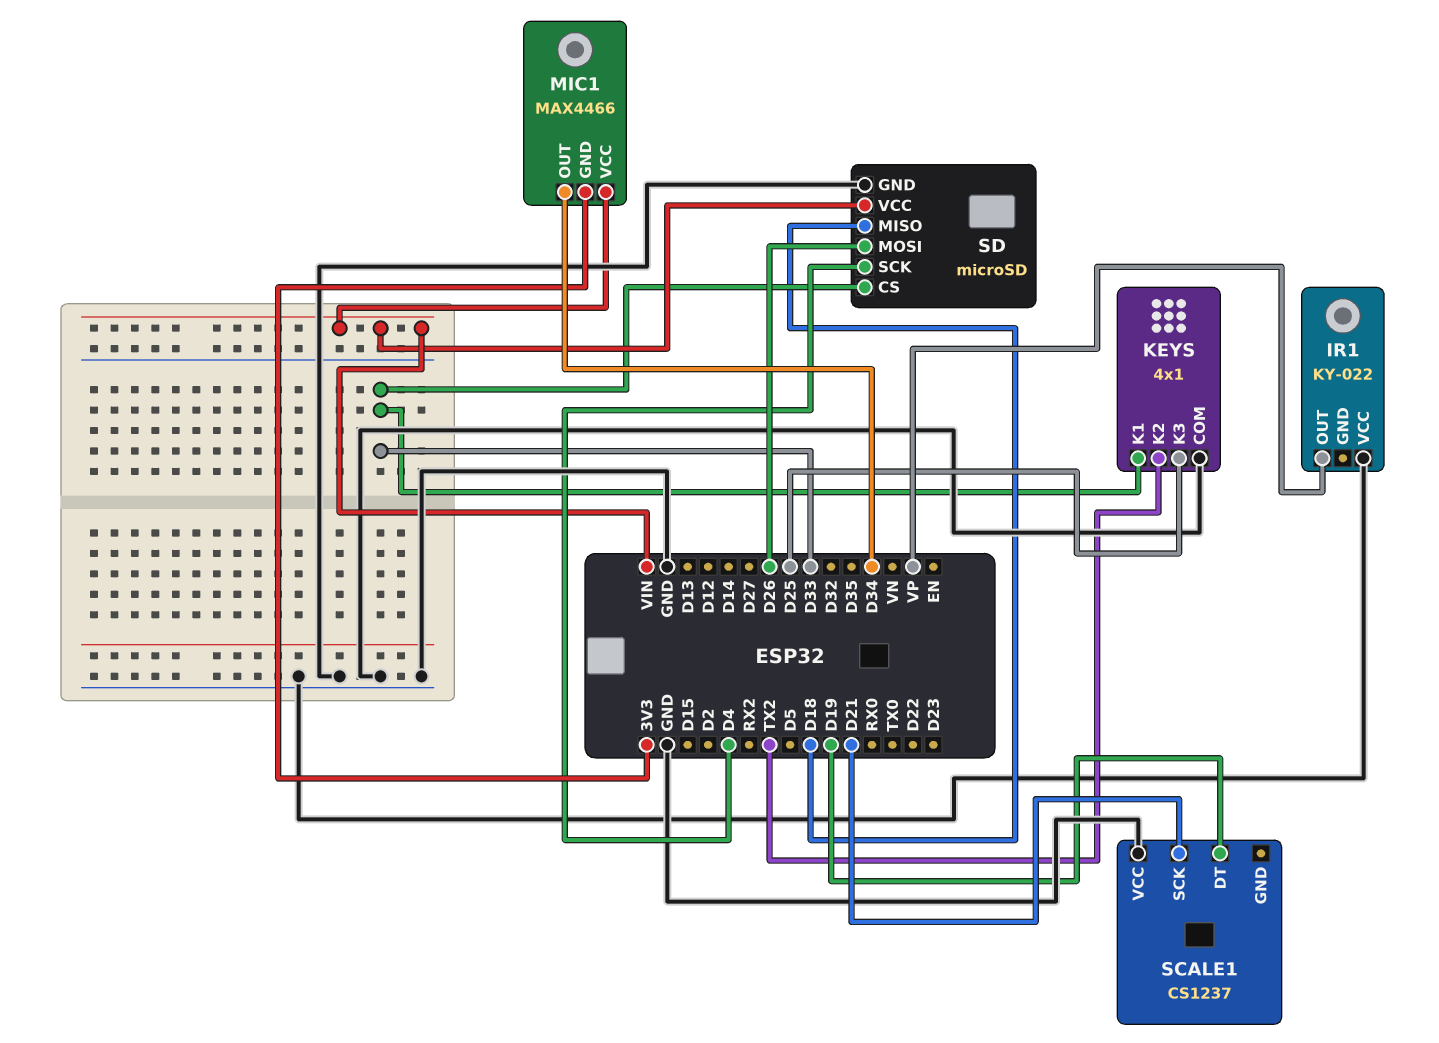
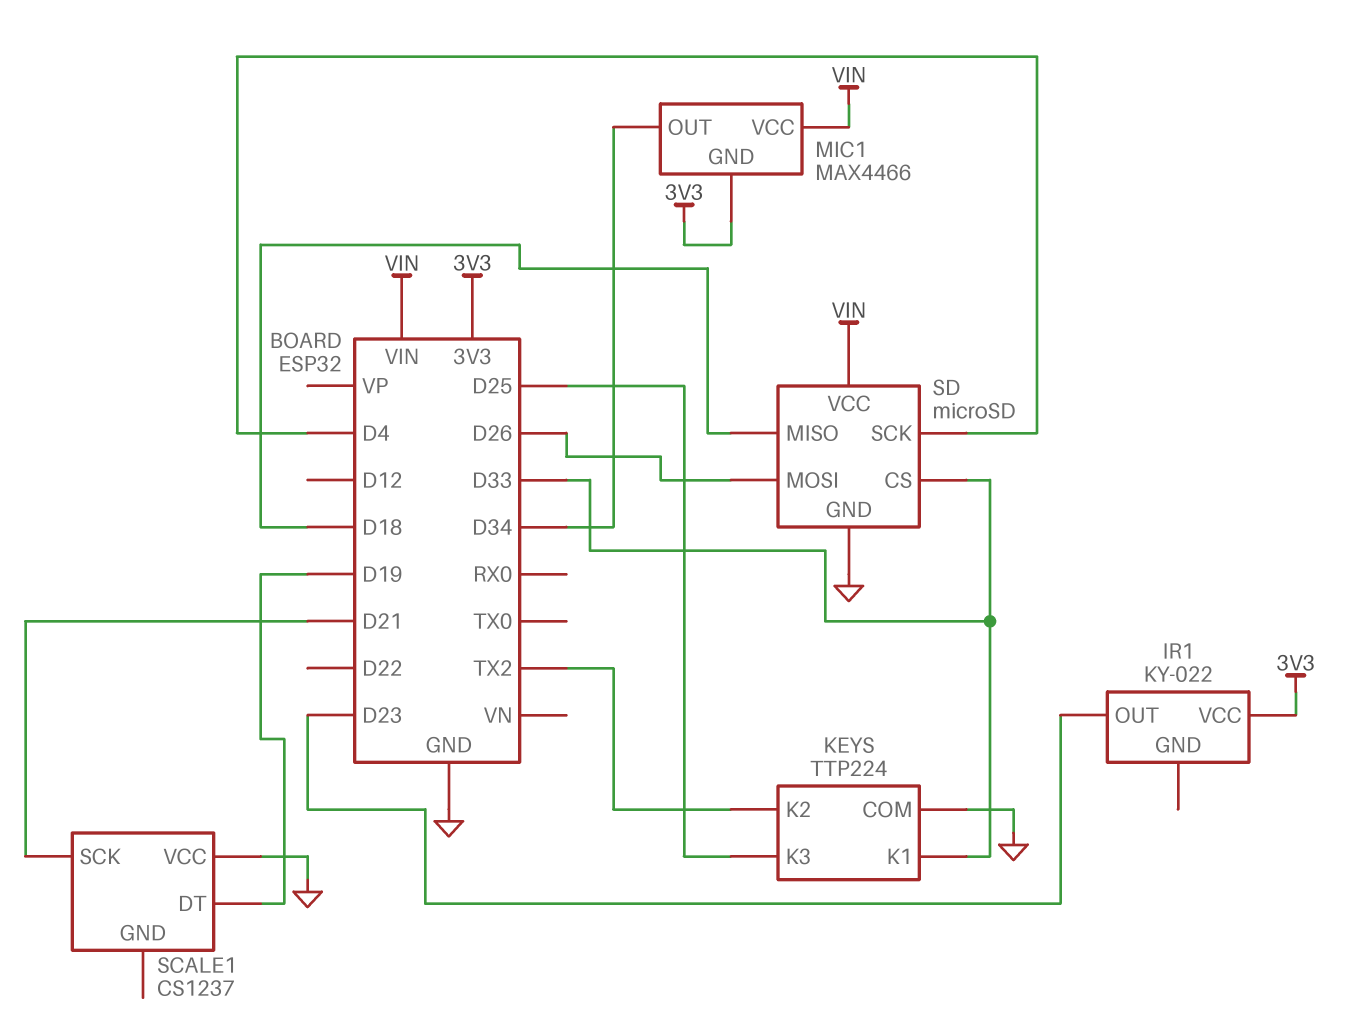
IR1 pin OUT: VP -> D23
IR1 pin VCC: GND -> 3V3
KEYS: 4x1 -> TTP224

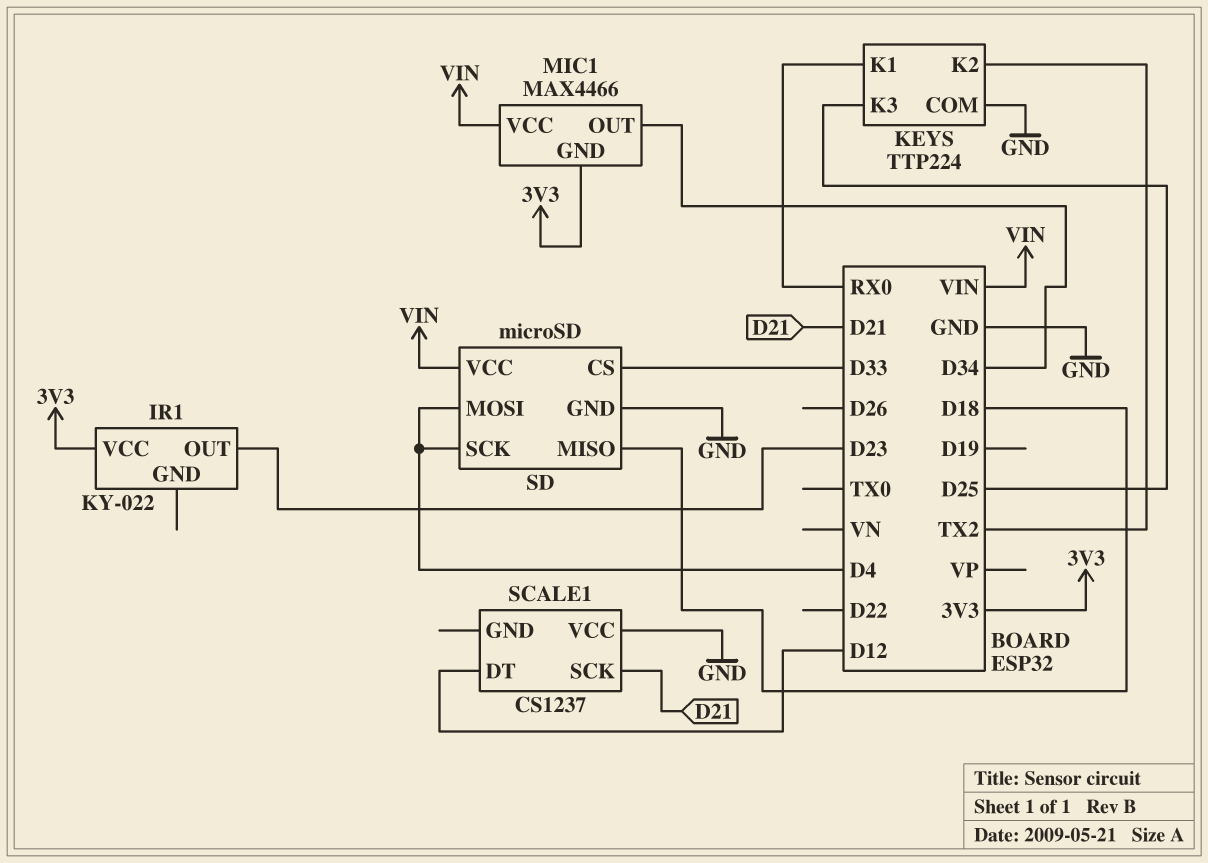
KEYS pin K1: D33 -> RX0
SCALE1 pin DT: D19 -> D12
SD pin MOSI: D26 -> D4

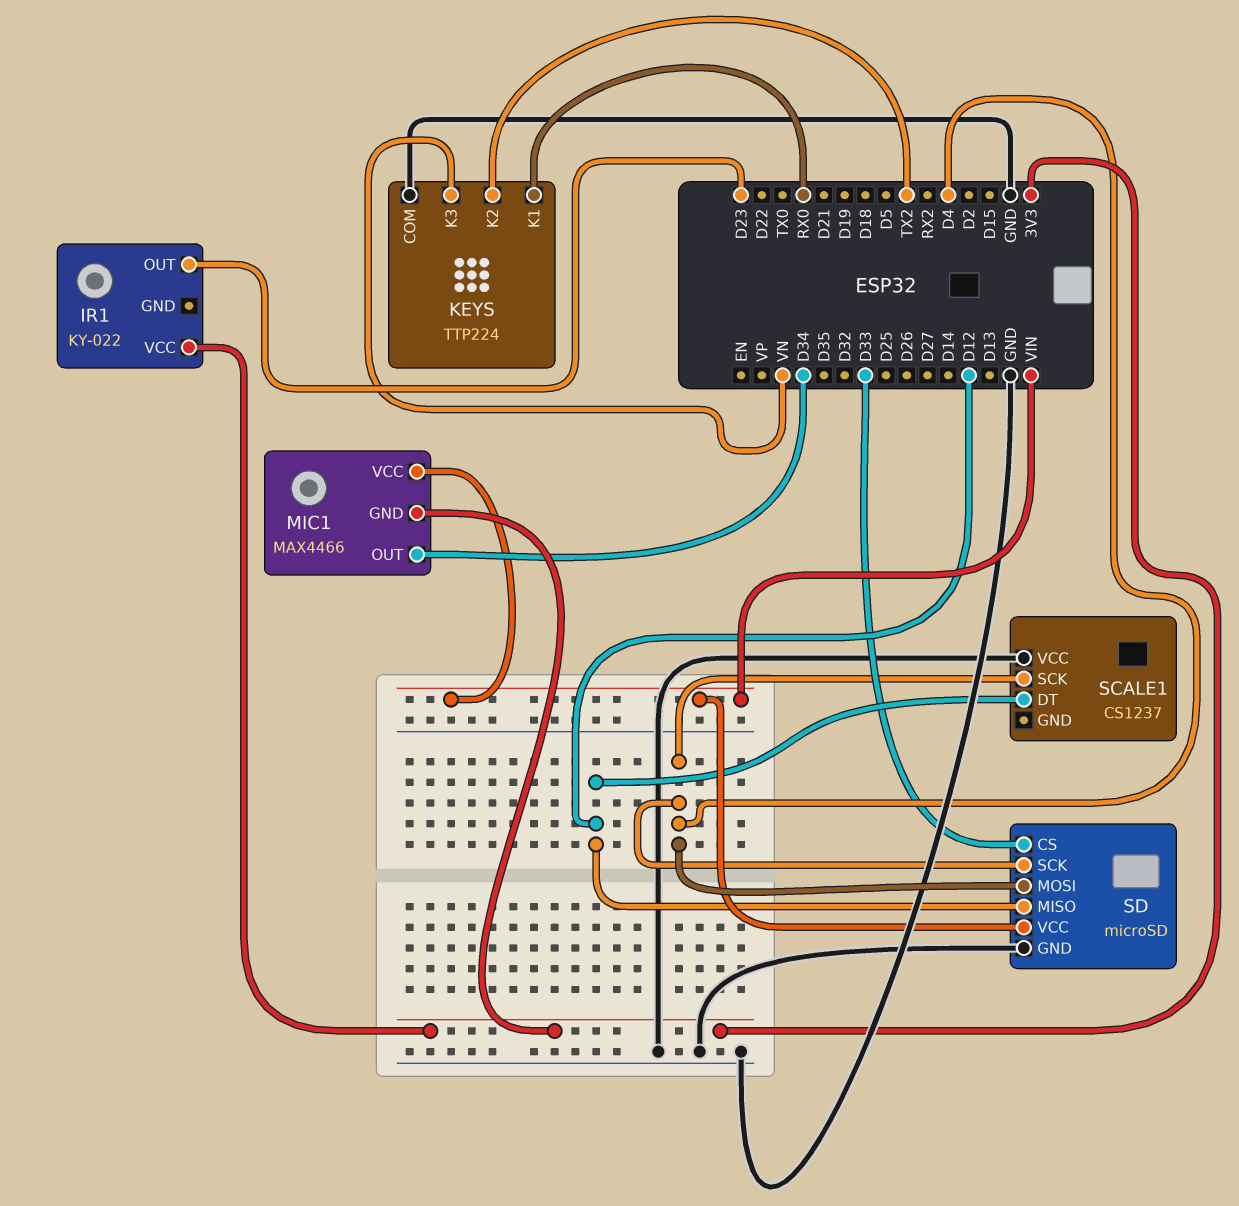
KEYS pin K3: D25 -> VN
SCALE1 pin SCK: D21 -> D4
SD pin MISO: D18 -> D12

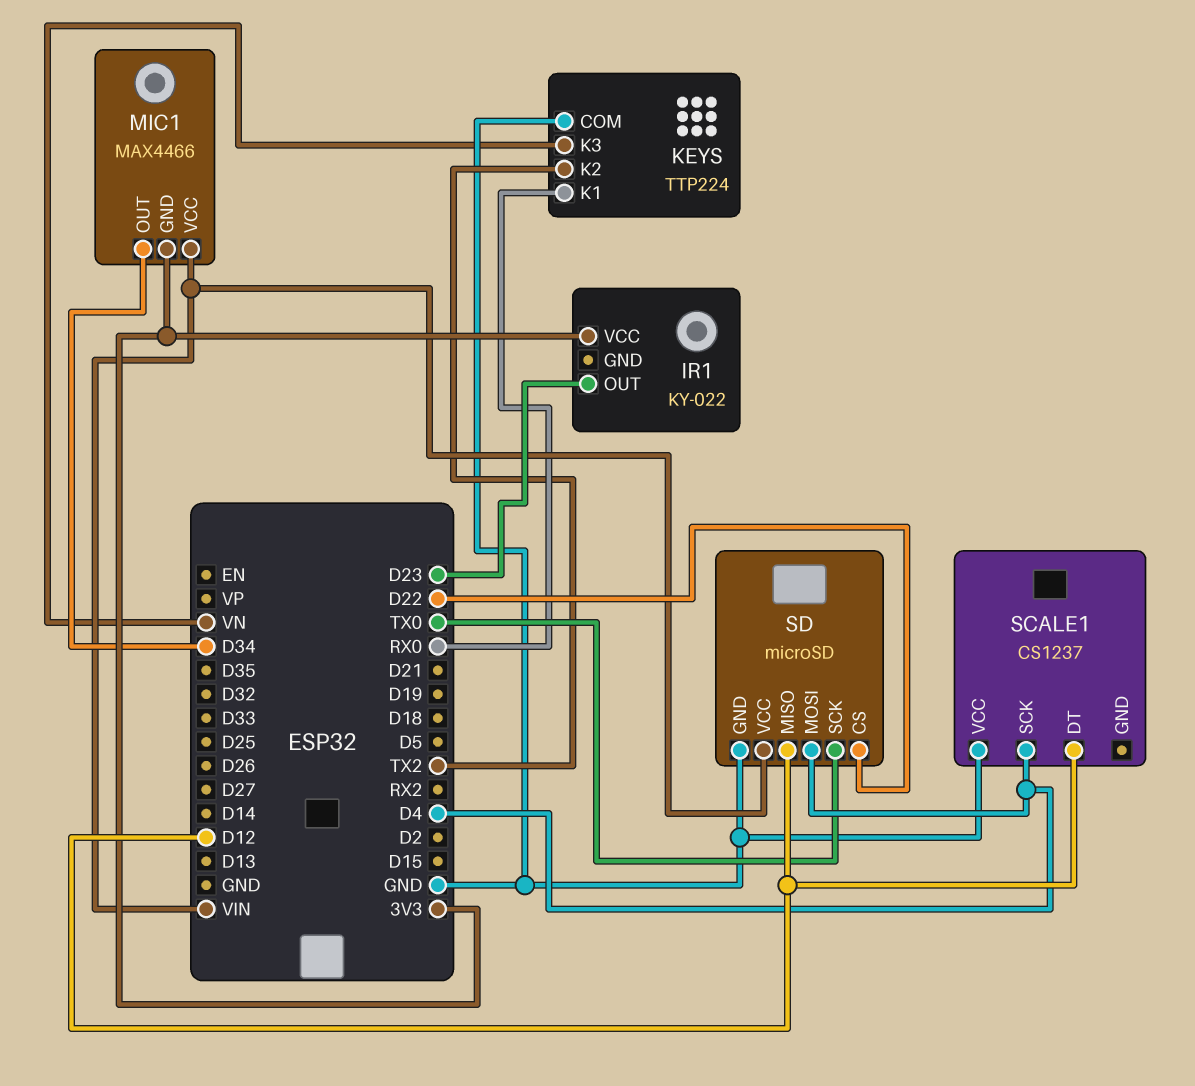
SD pin CS: D33 -> D22
SD pin SCK: D4 -> TX0

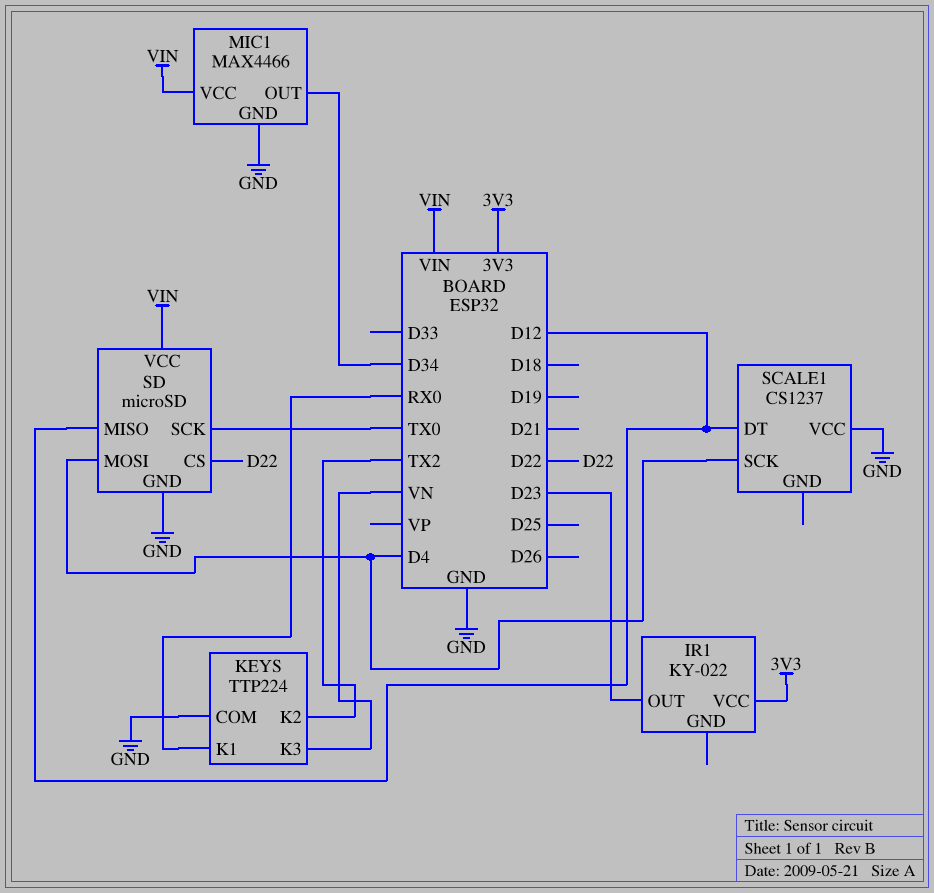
MIC1 pin GND: 3V3 -> GND

